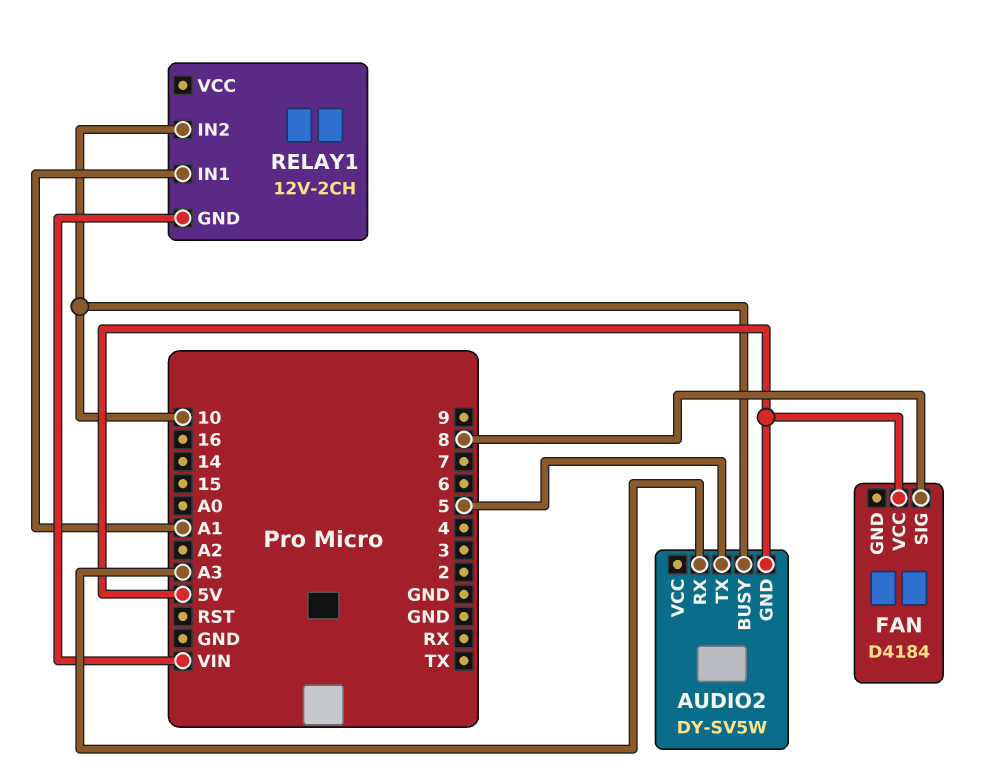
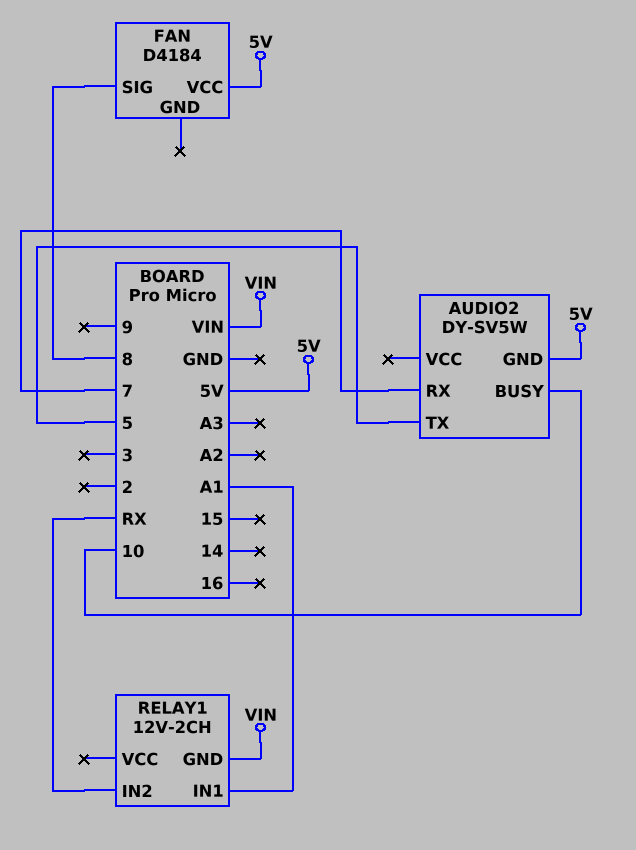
AUDIO2 pin RX: A3 -> 7
RELAY1 pin IN2: 10 -> RX

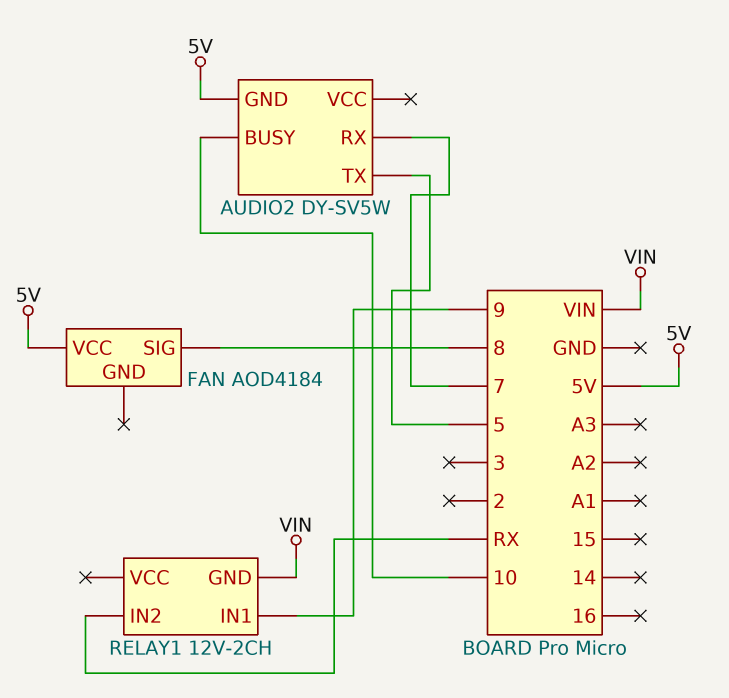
FAN: D4184 -> AOD4184
RELAY1 pin IN1: A1 -> 9

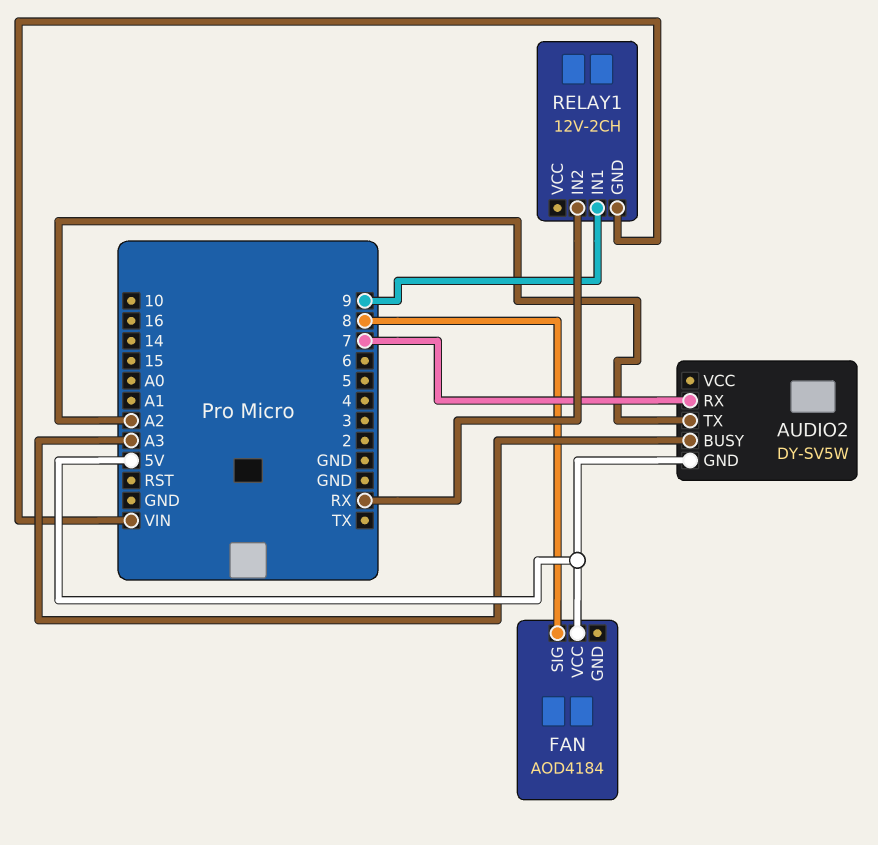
AUDIO2 pin BUSY: 10 -> A3
AUDIO2 pin TX: 5 -> A2

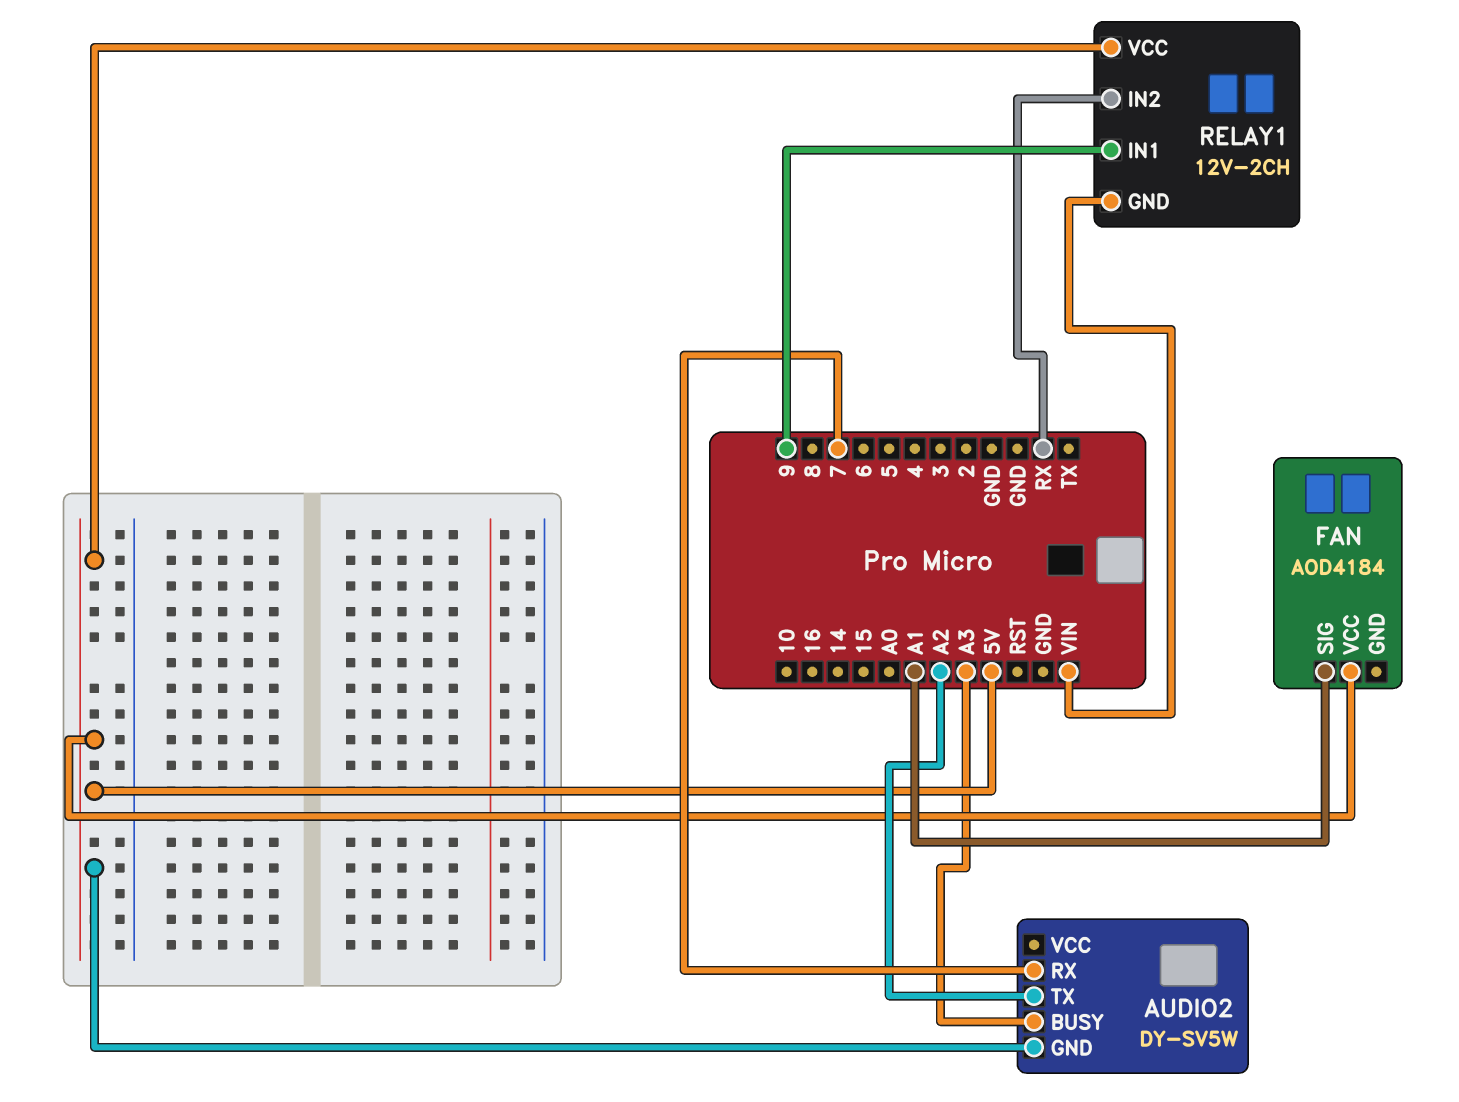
FAN pin SIG: 8 -> A1
RELAY1 pin VCC: none -> 5V

